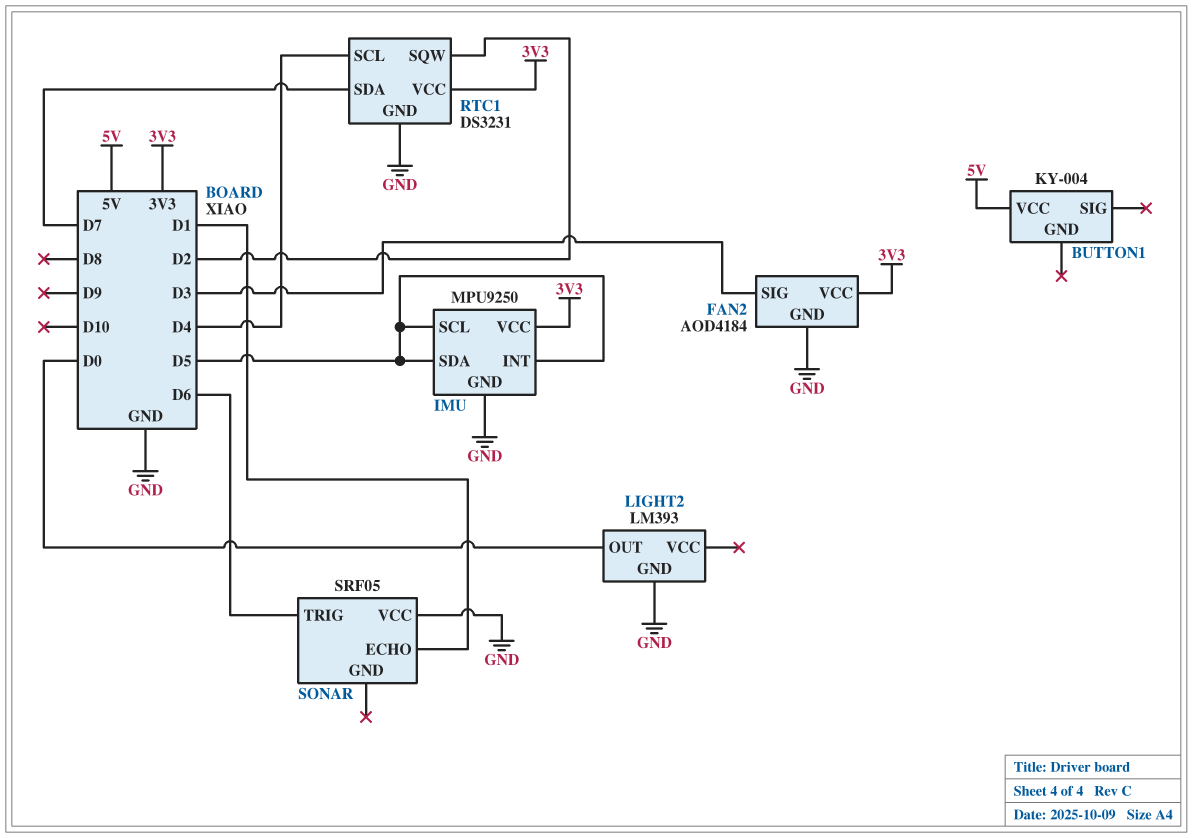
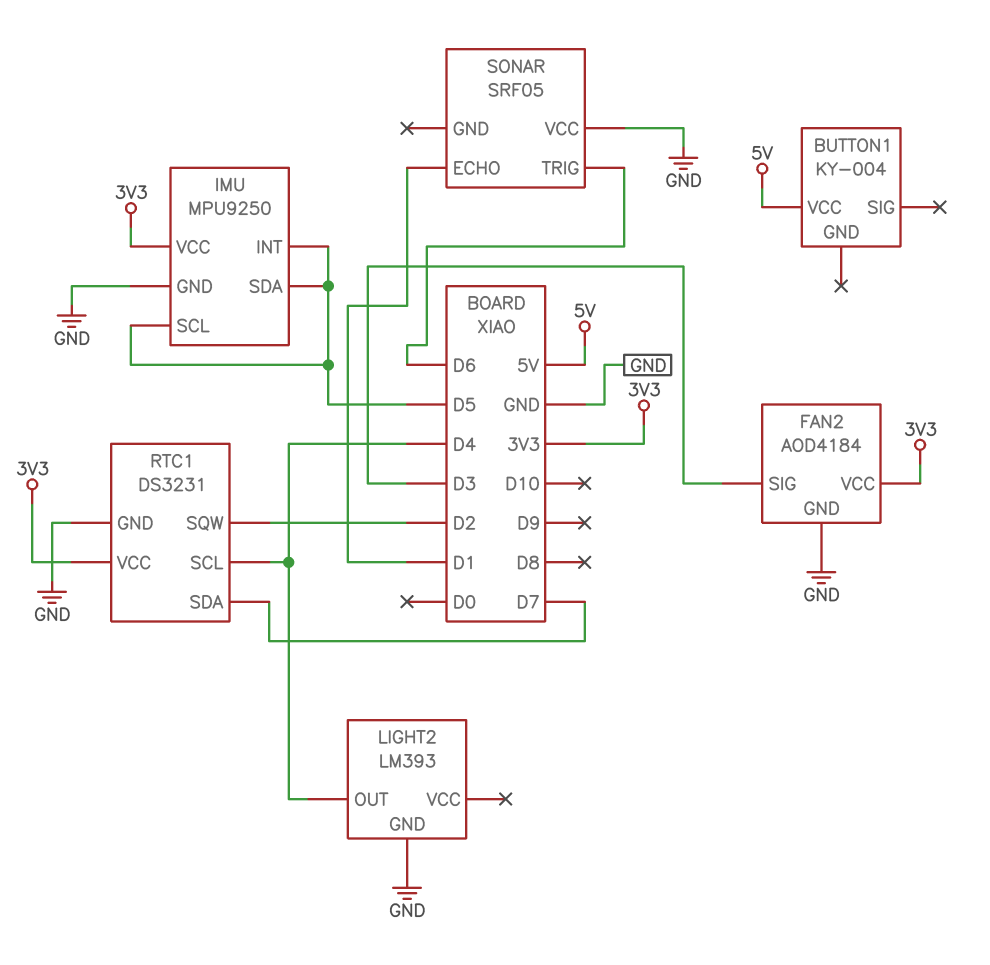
LIGHT2 pin OUT: D0 -> D4

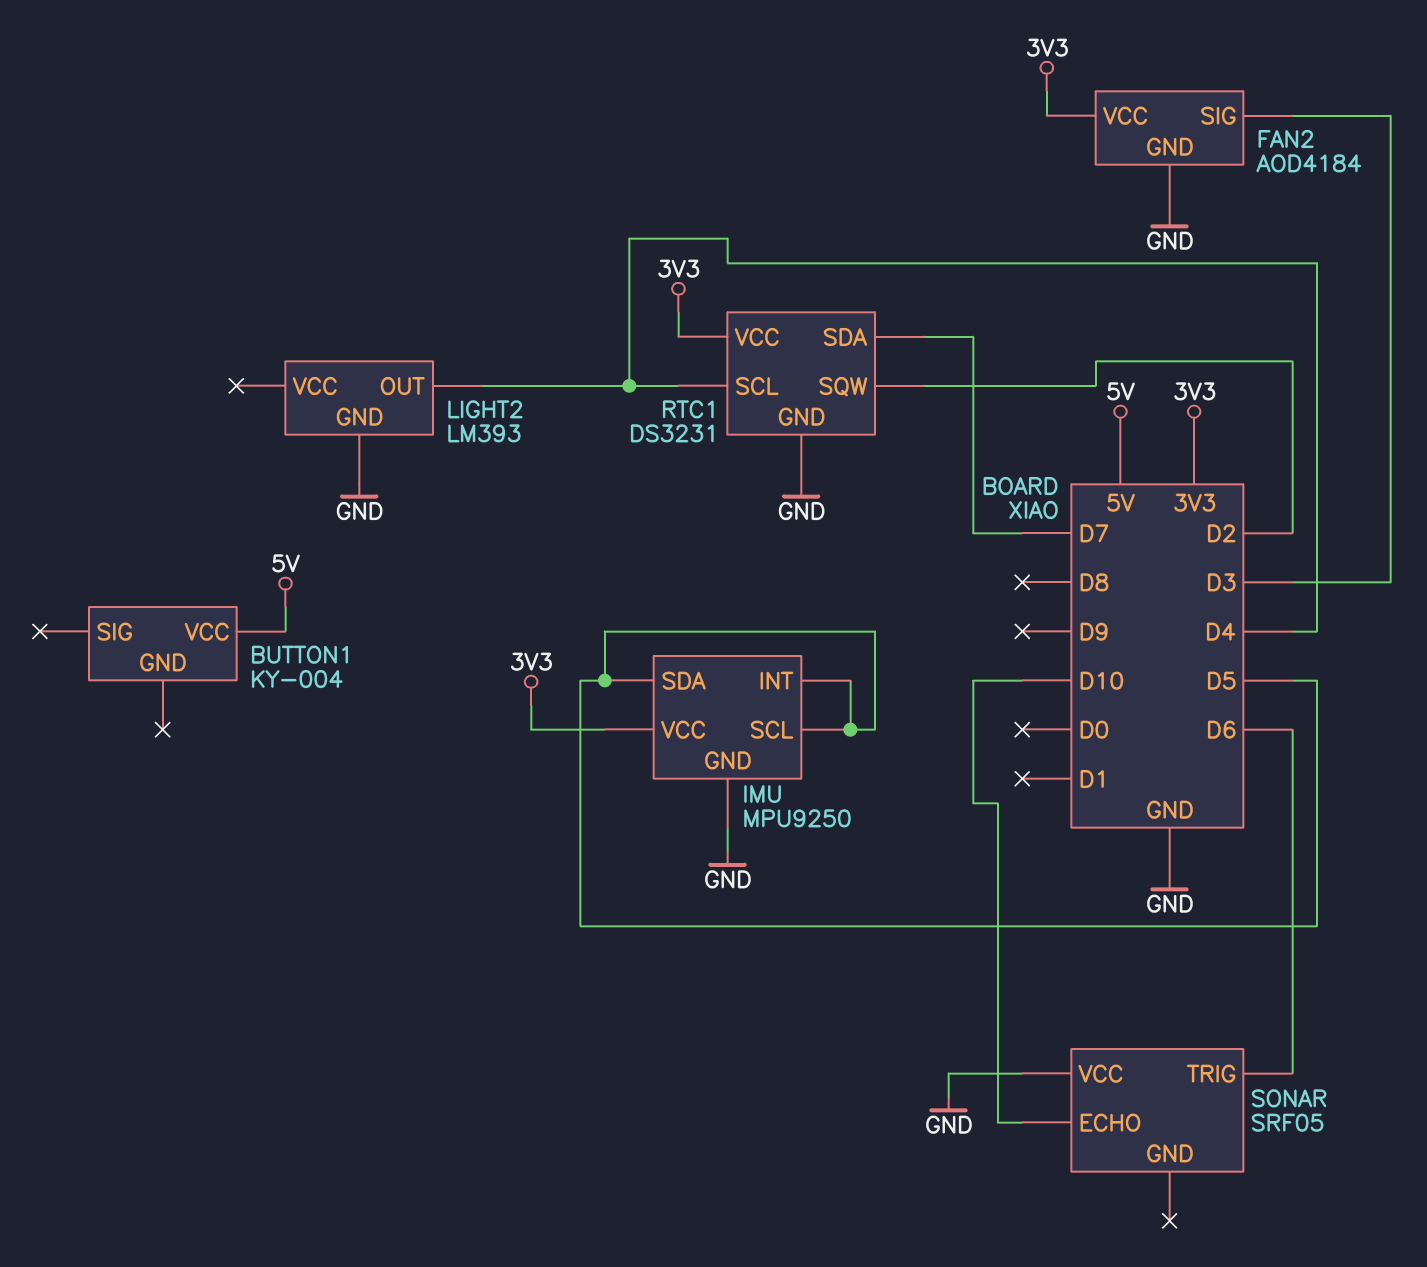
SONAR pin ECHO: D1 -> D10

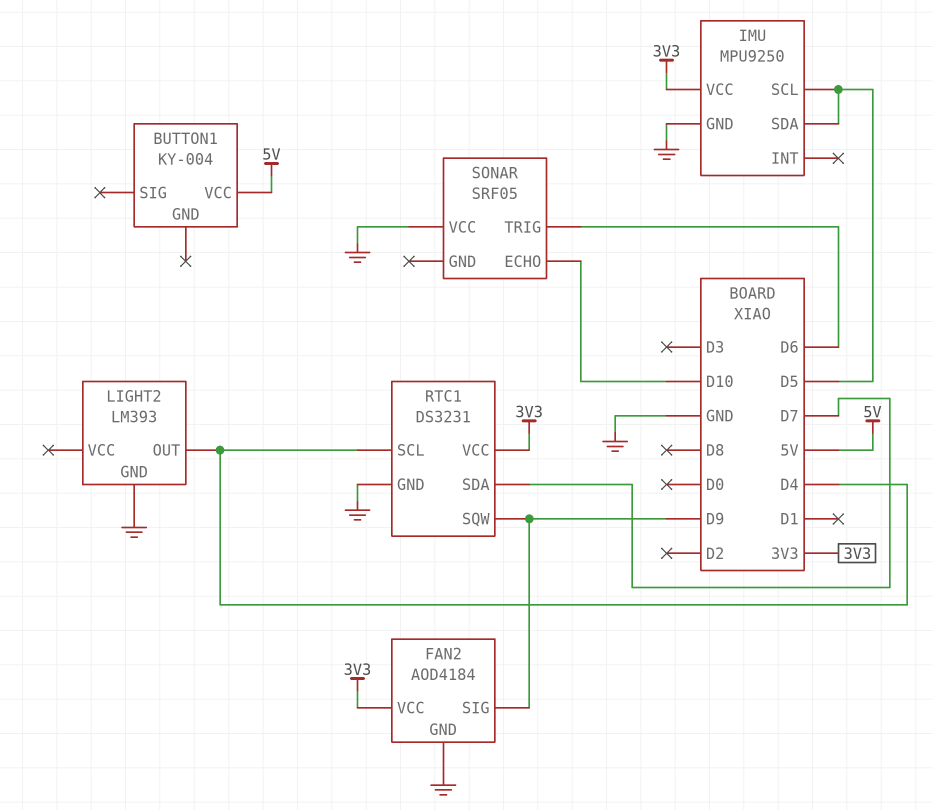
FAN2 pin SIG: D3 -> D9
IMU pin INT: D5 -> none
RTC1 pin SQW: D2 -> D9

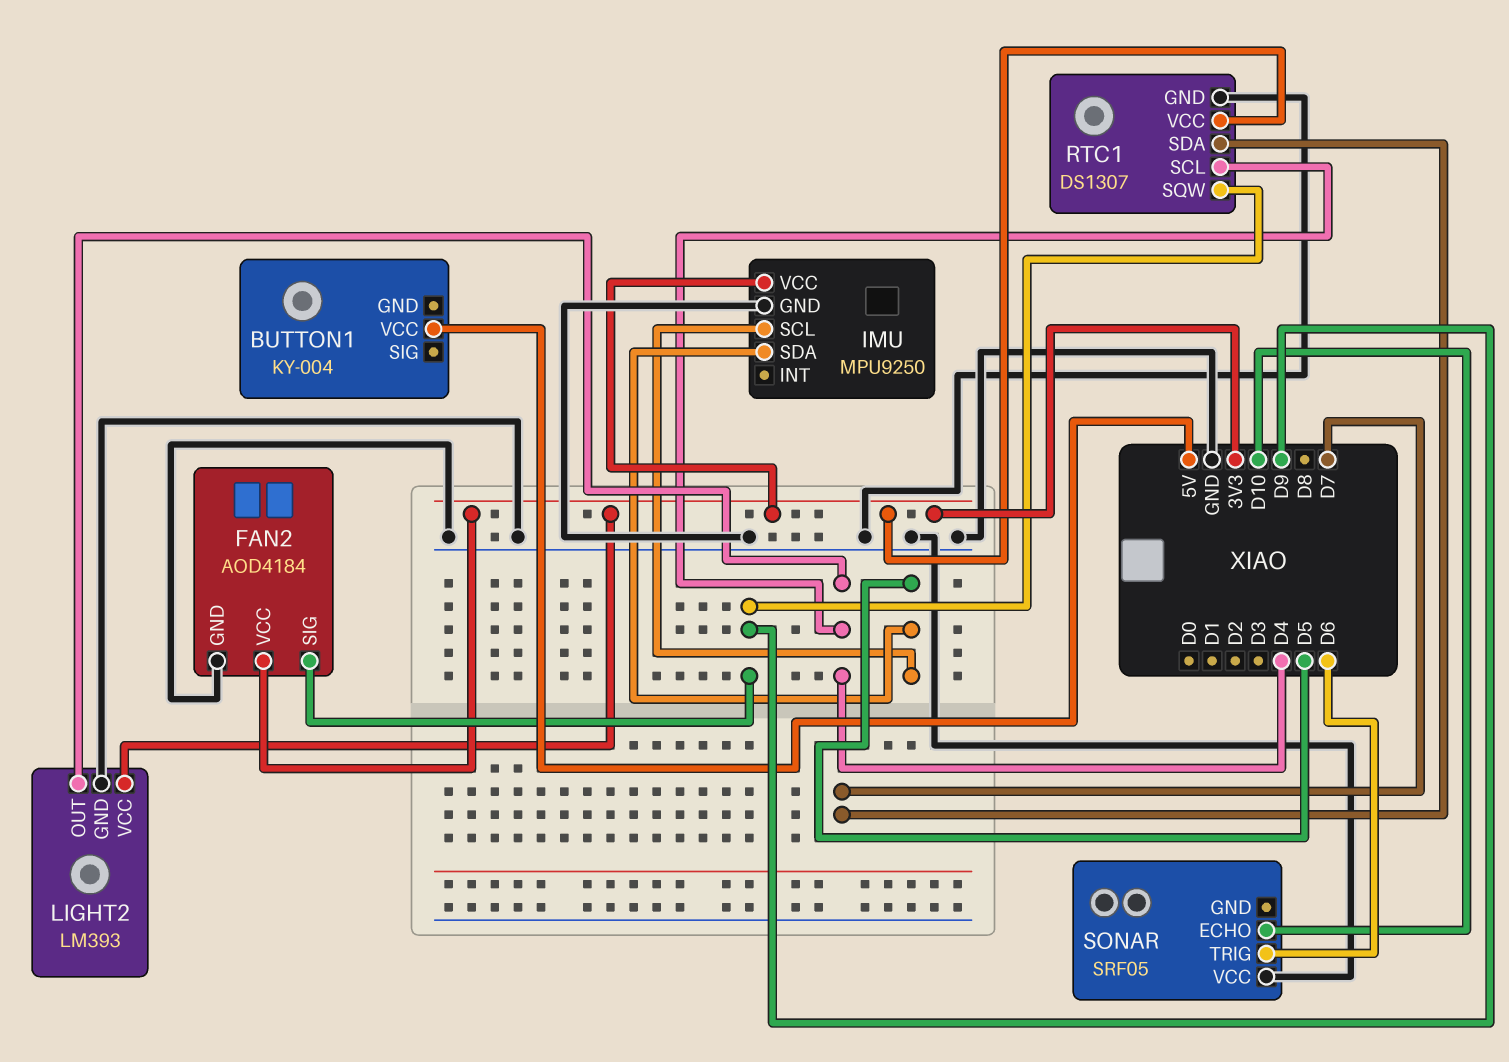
LIGHT2 pin VCC: none -> 3V3
RTC1: DS3231 -> DS1307

